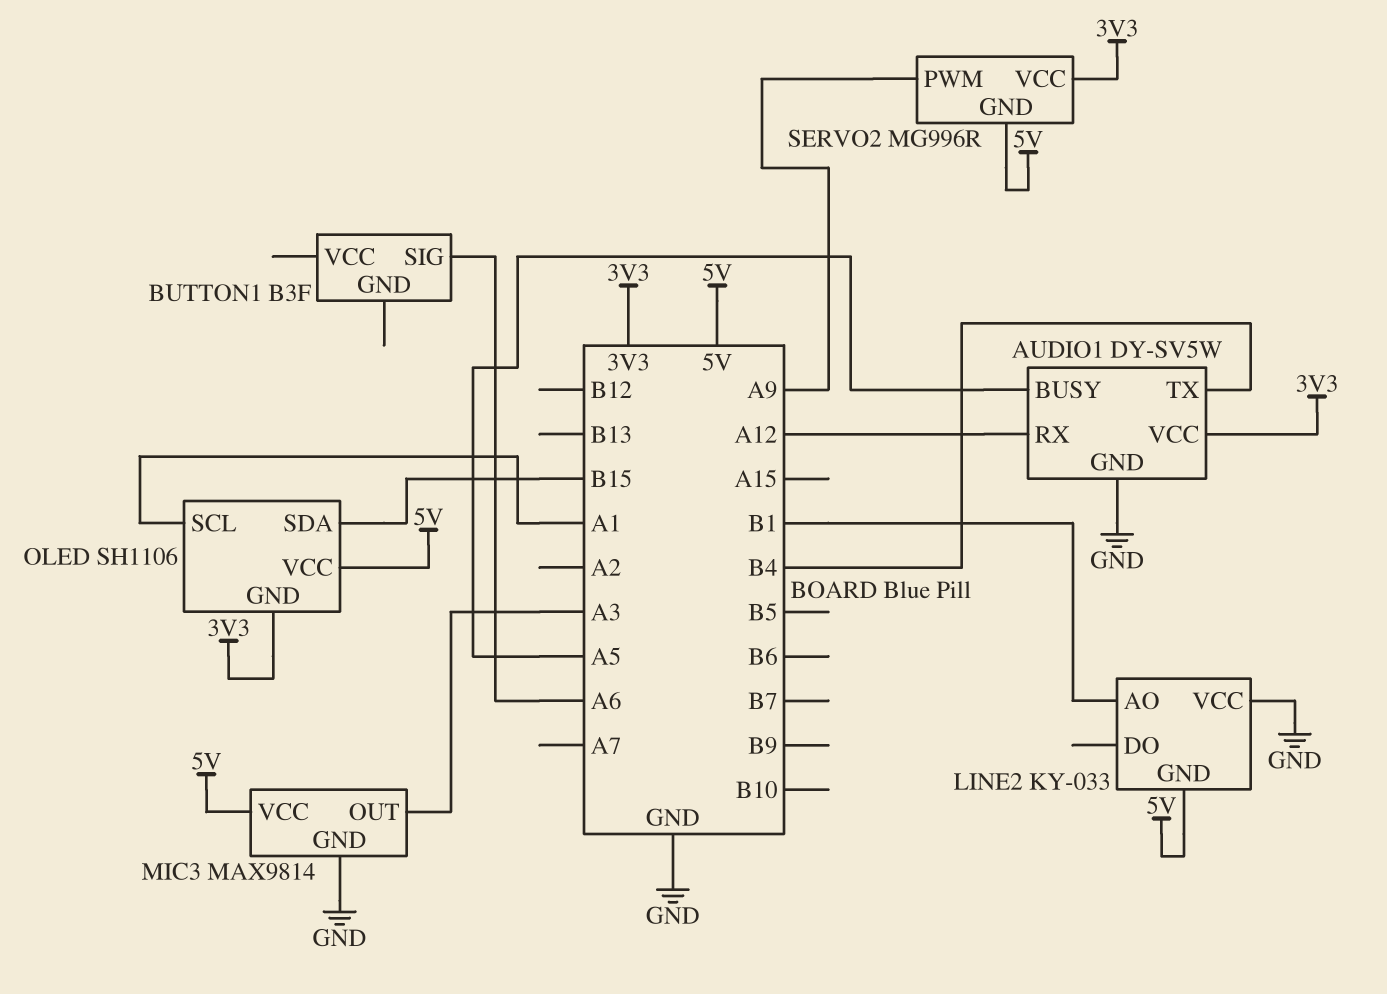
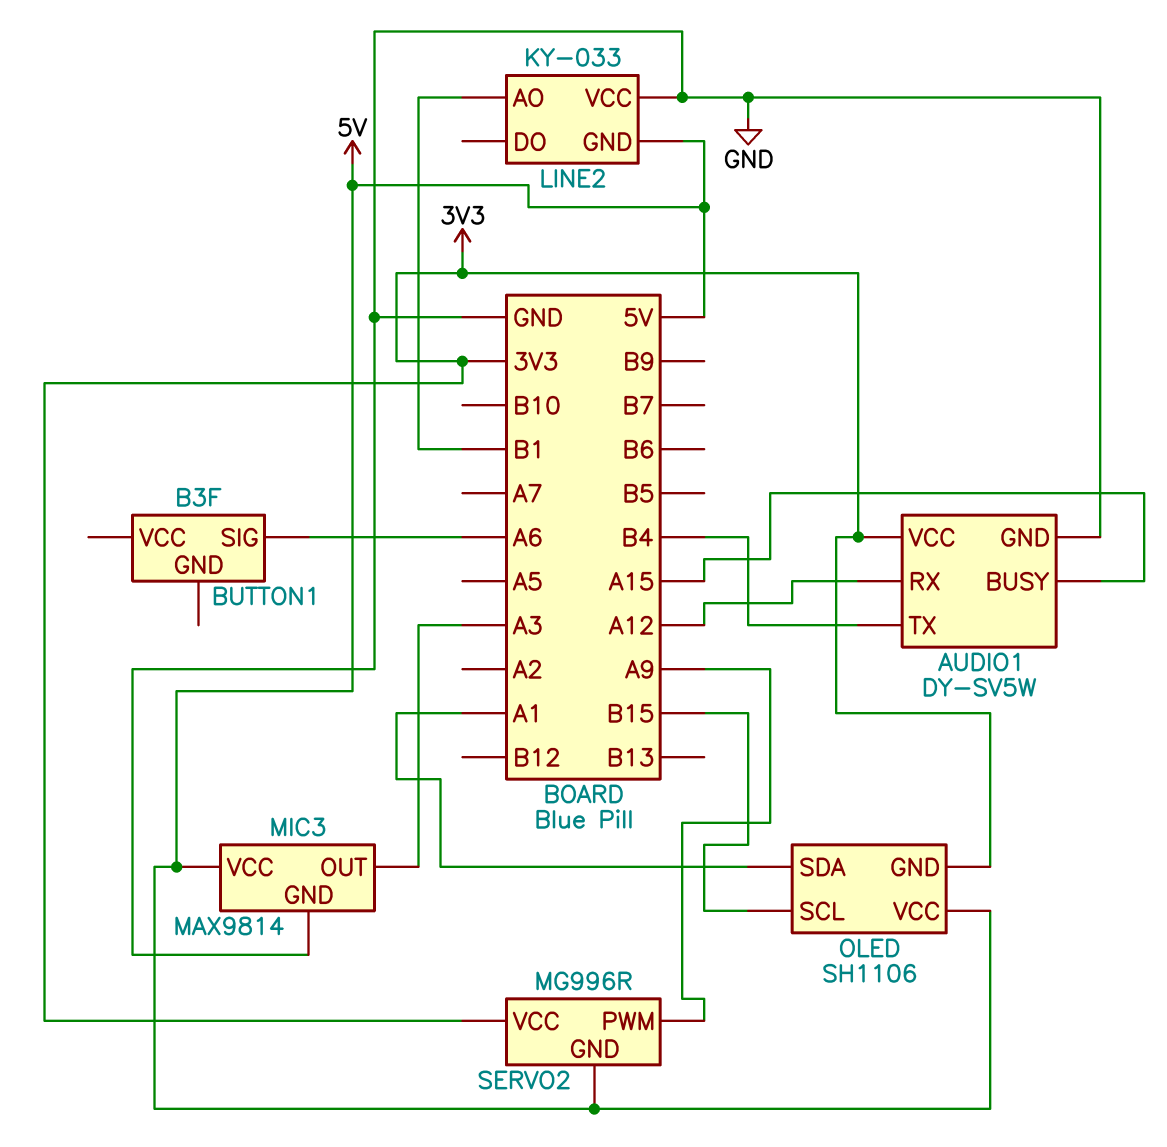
AUDIO1 pin BUSY: A5 -> A15
OLED pin SCL: A1 -> B15
OLED pin SDA: B15 -> A1

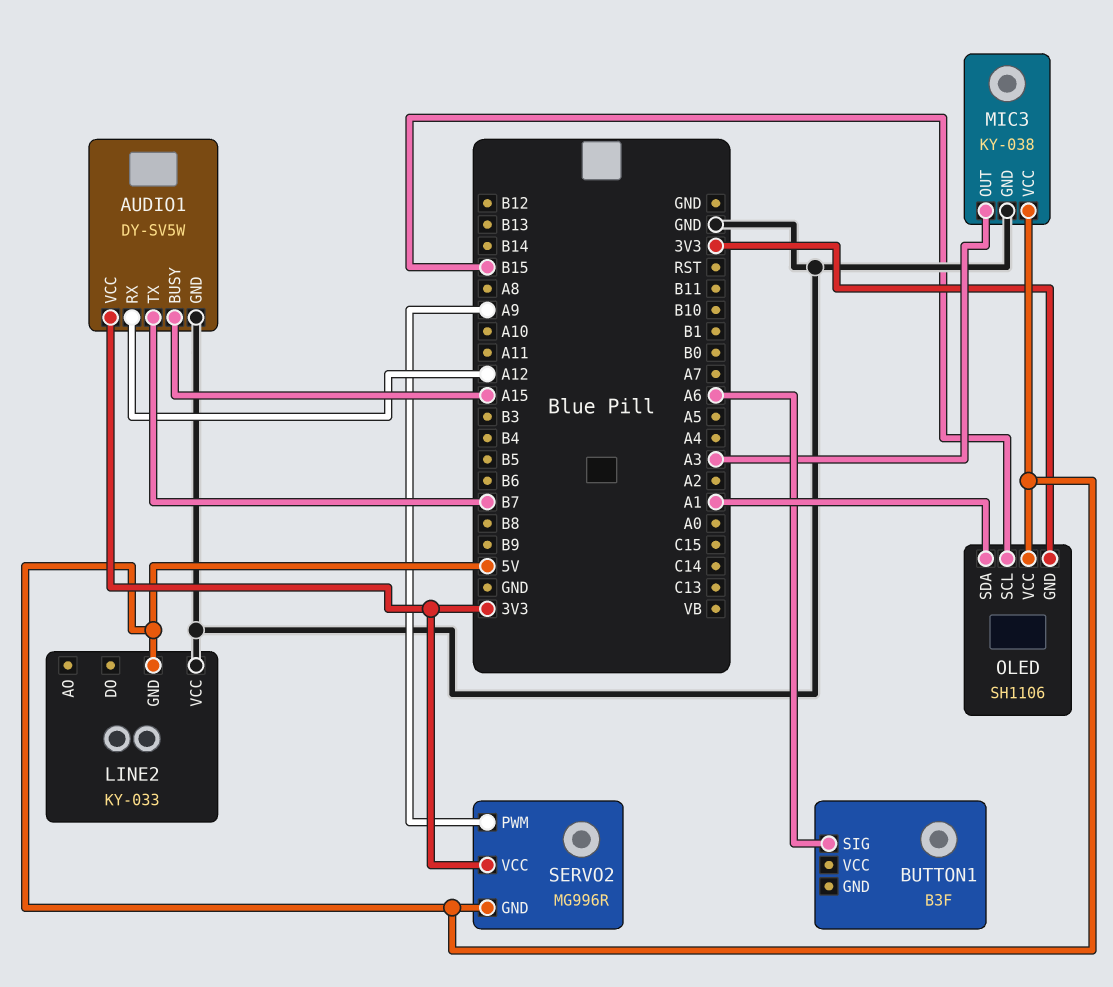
AUDIO1 pin TX: B4 -> B7
LINE2 pin AO: B1 -> none
MIC3: MAX9814 -> KY-038

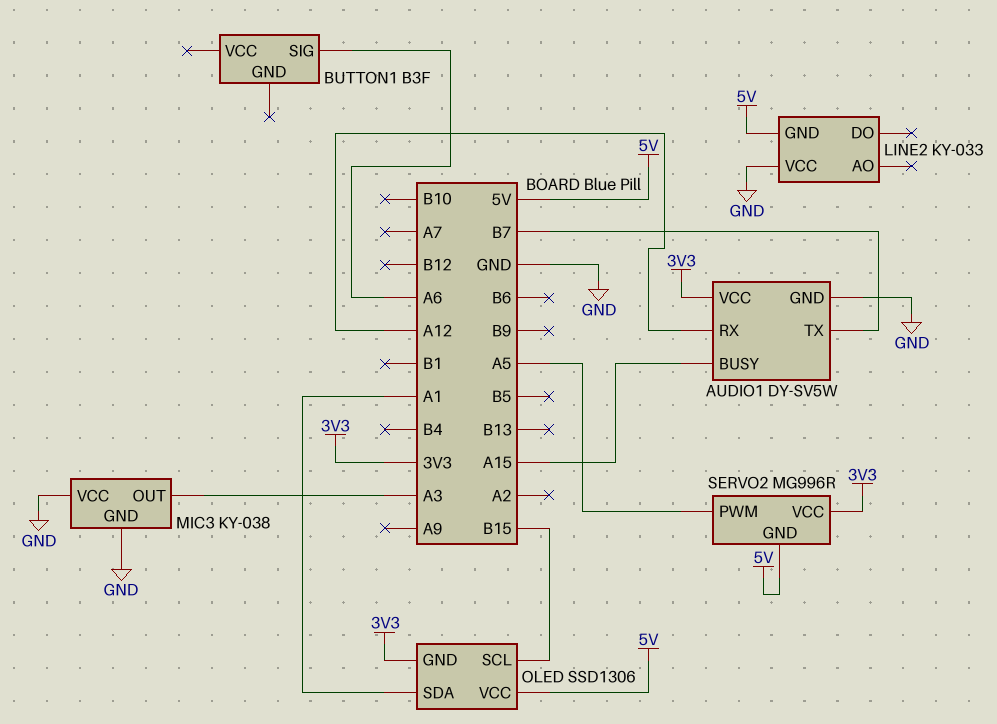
MIC3 pin VCC: 5V -> GND
OLED: SH1106 -> SSD1306
SERVO2 pin PWM: A9 -> A5

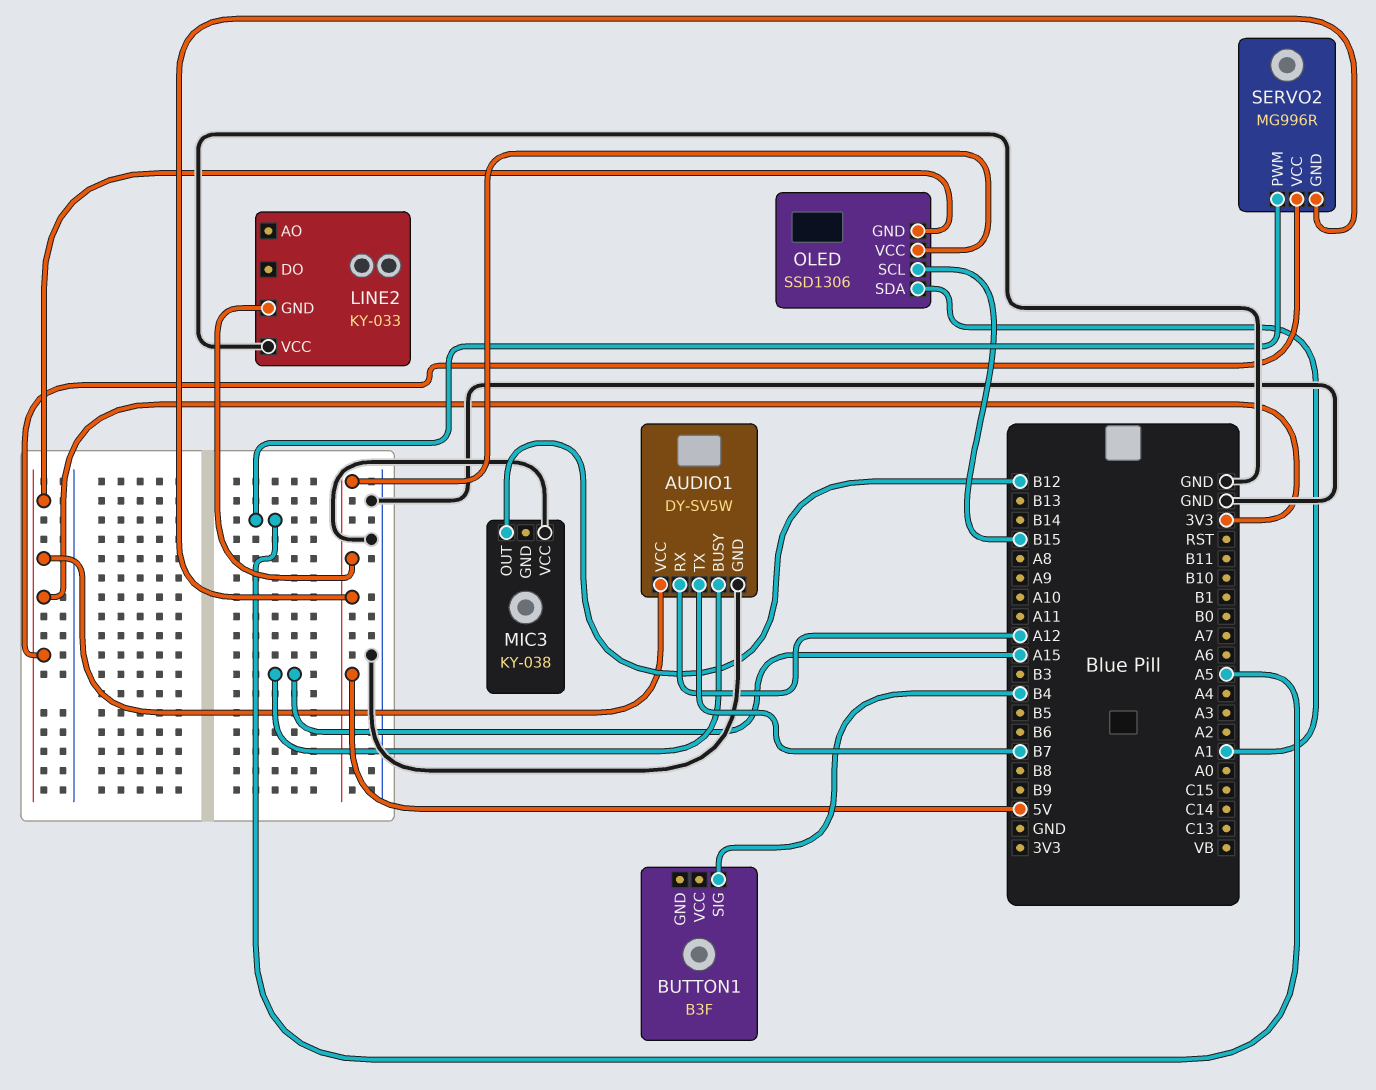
BUTTON1 pin SIG: A6 -> B4
MIC3 pin GND: GND -> none
MIC3 pin OUT: A3 -> B12

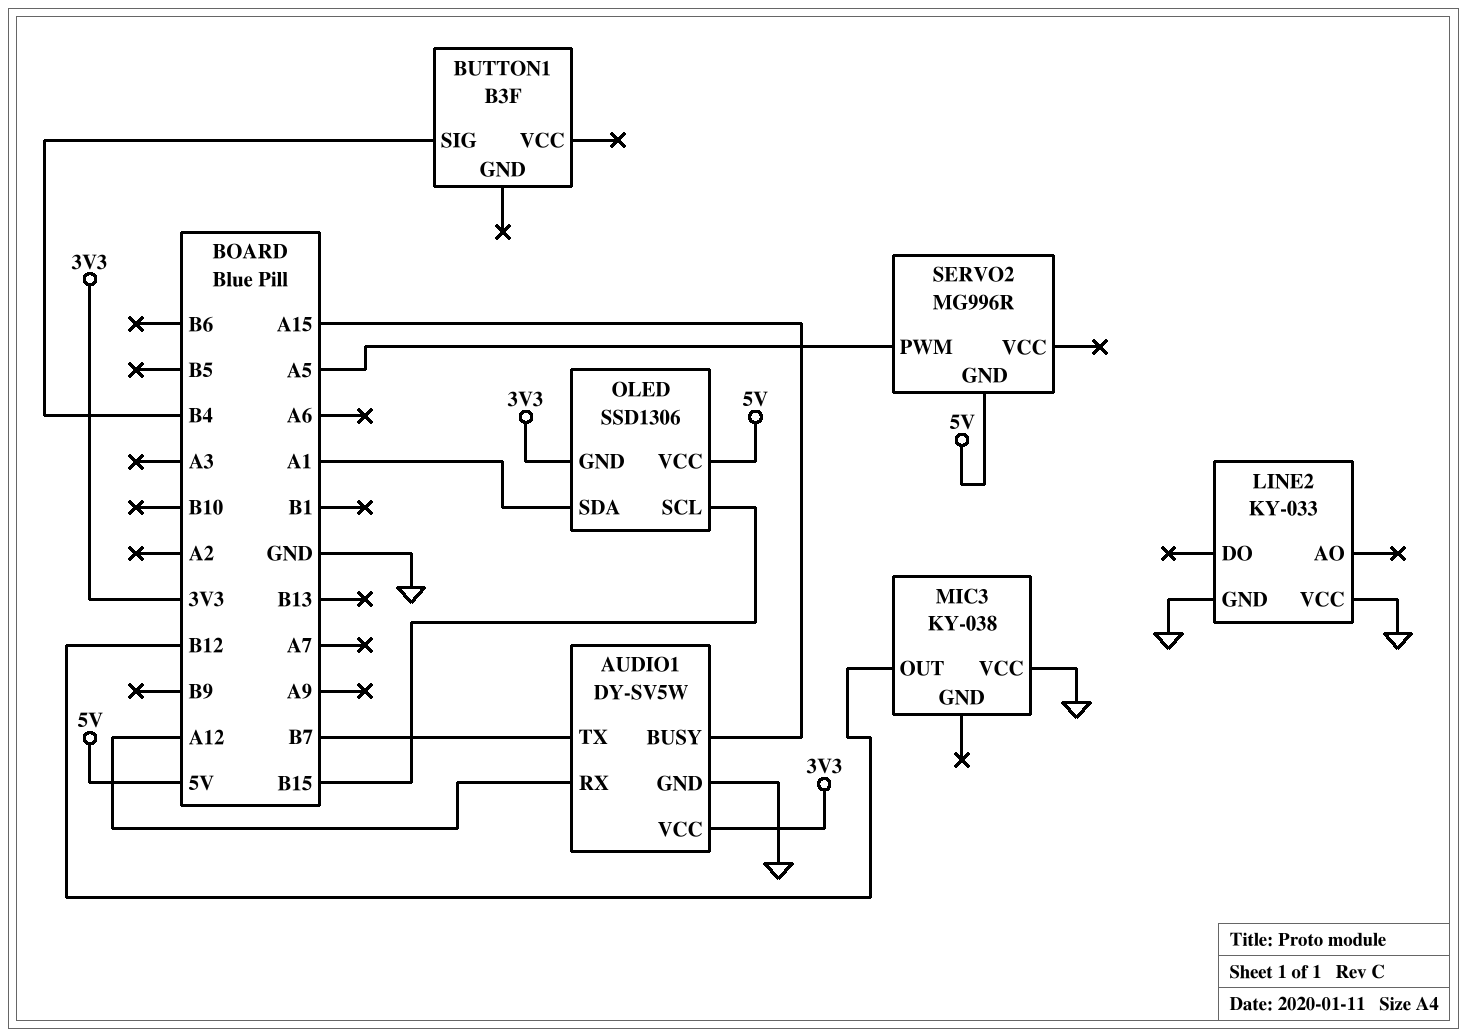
LINE2 pin GND: 5V -> GND
SERVO2 pin VCC: 3V3 -> none

